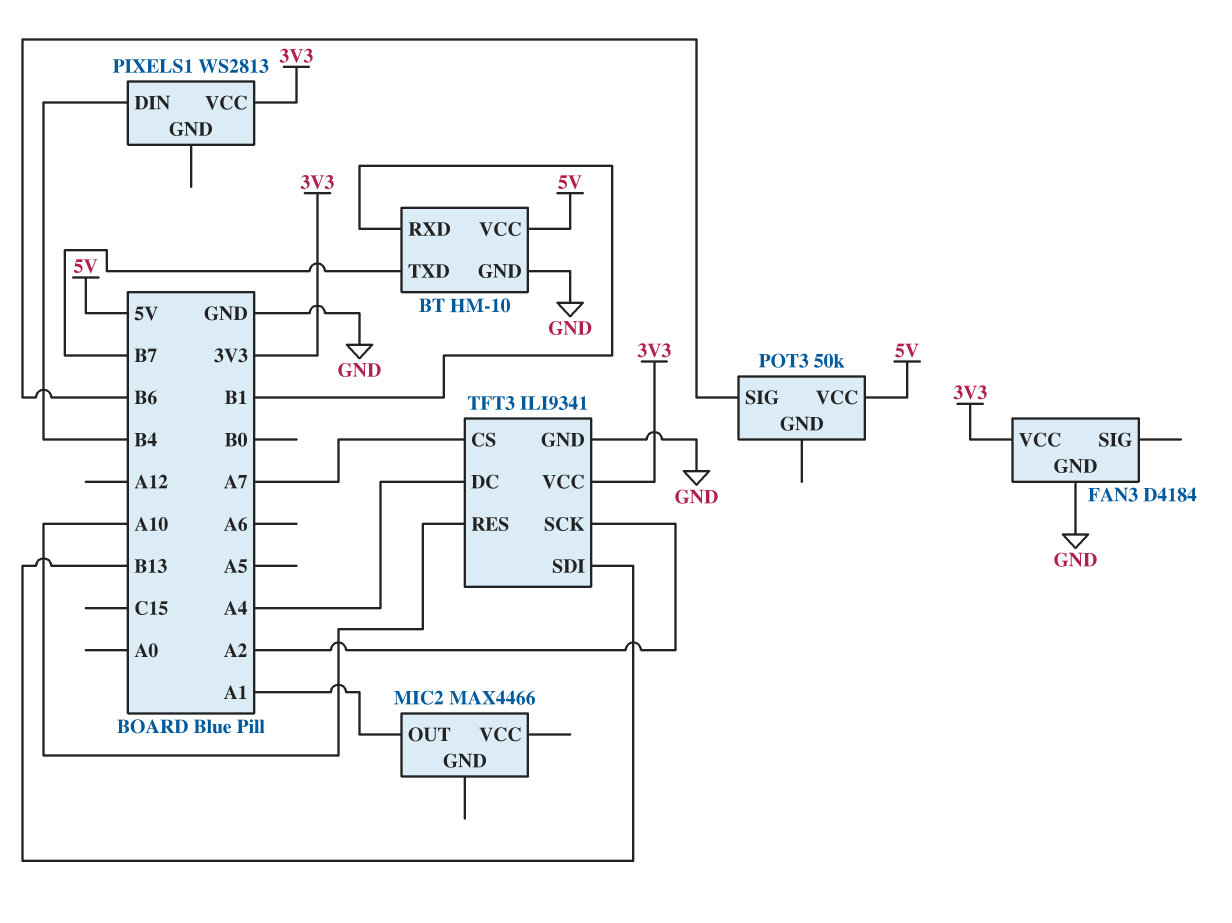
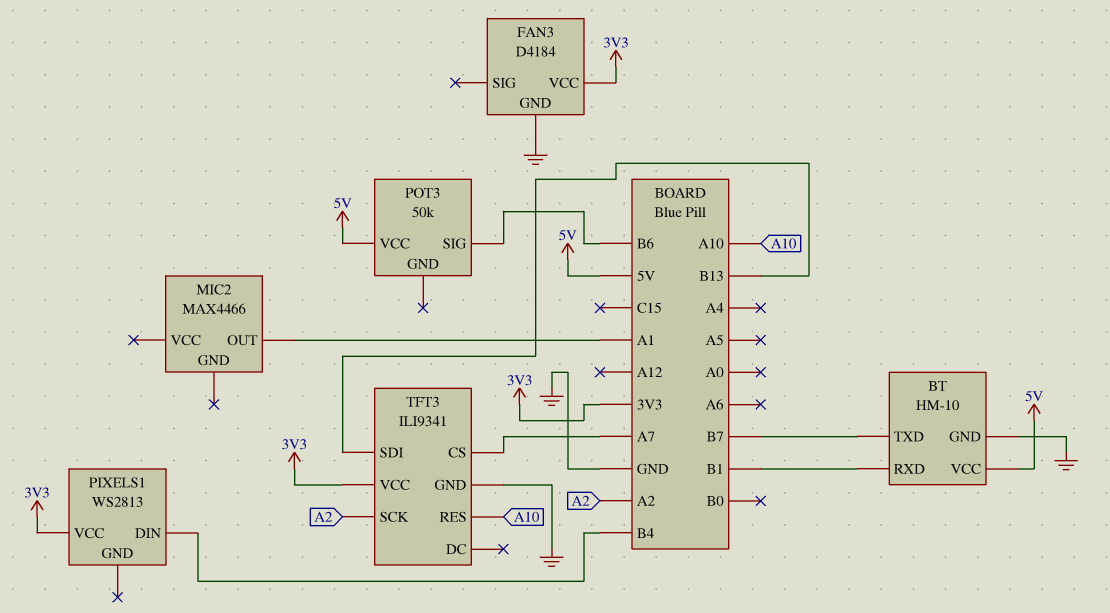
TFT3 pin DC: A4 -> none

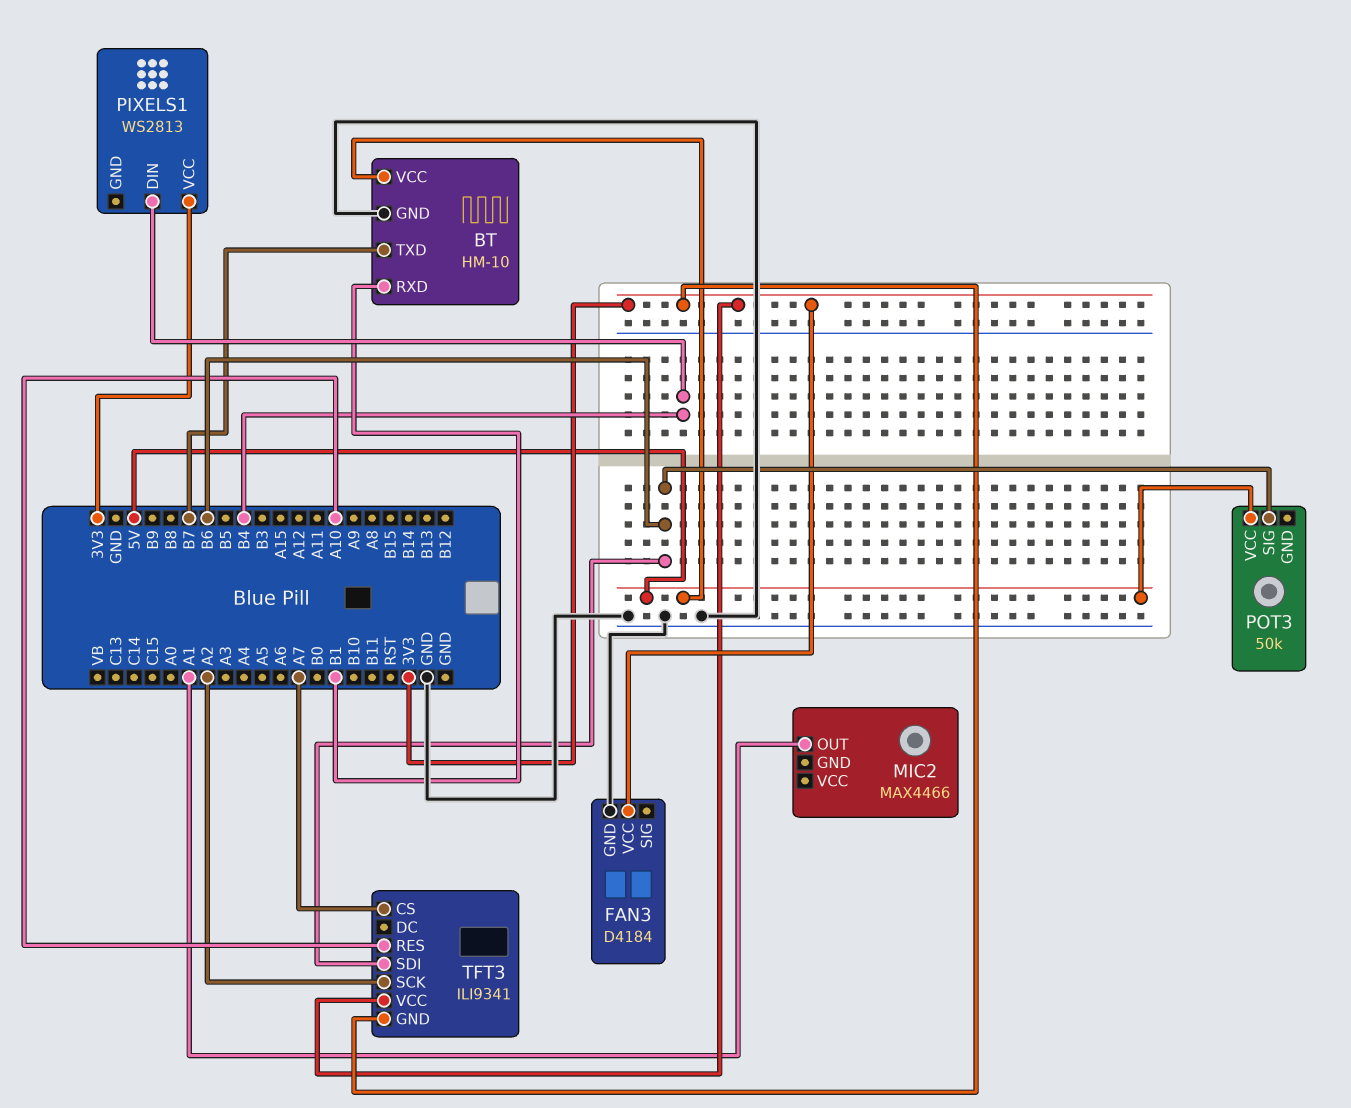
TFT3 pin GND: GND -> 3V3
TFT3 pin SDI: B13 -> B6

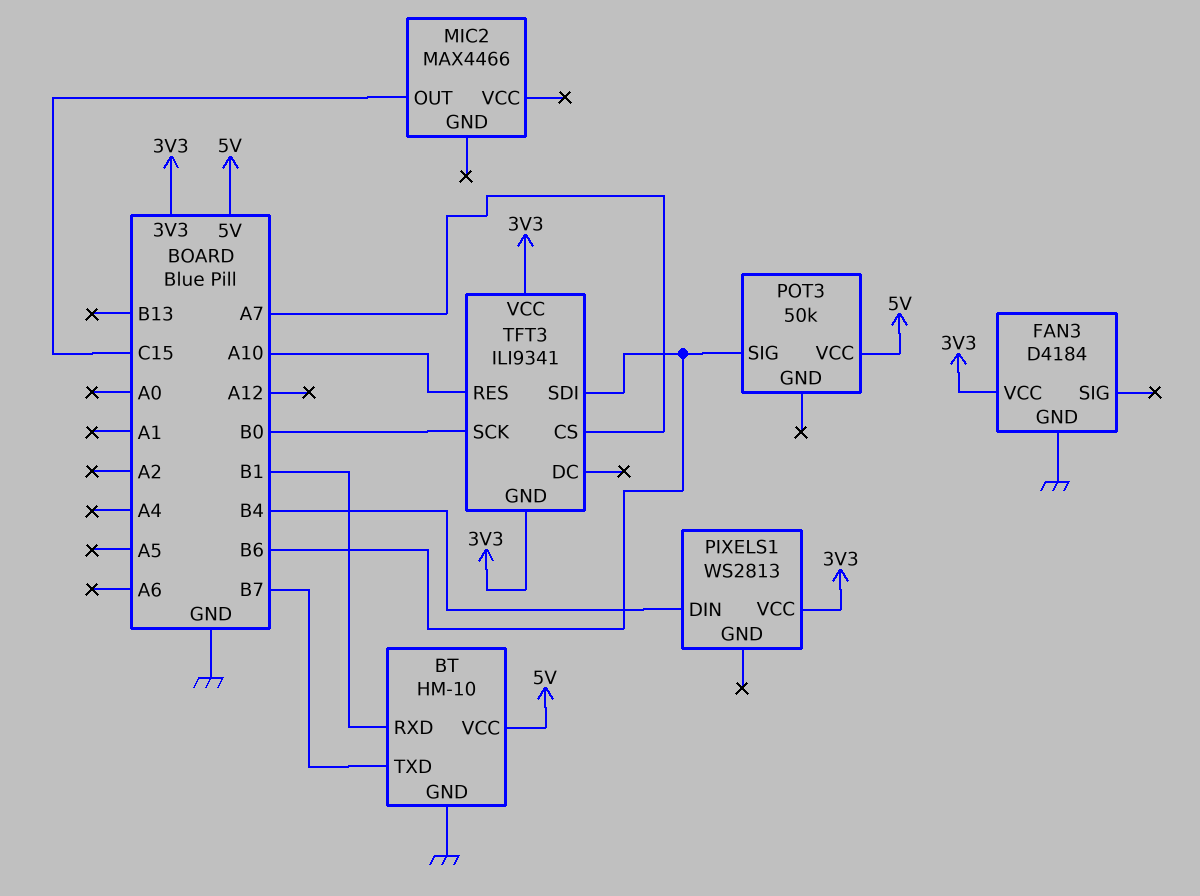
MIC2 pin OUT: A1 -> C15
TFT3 pin SCK: A2 -> B0

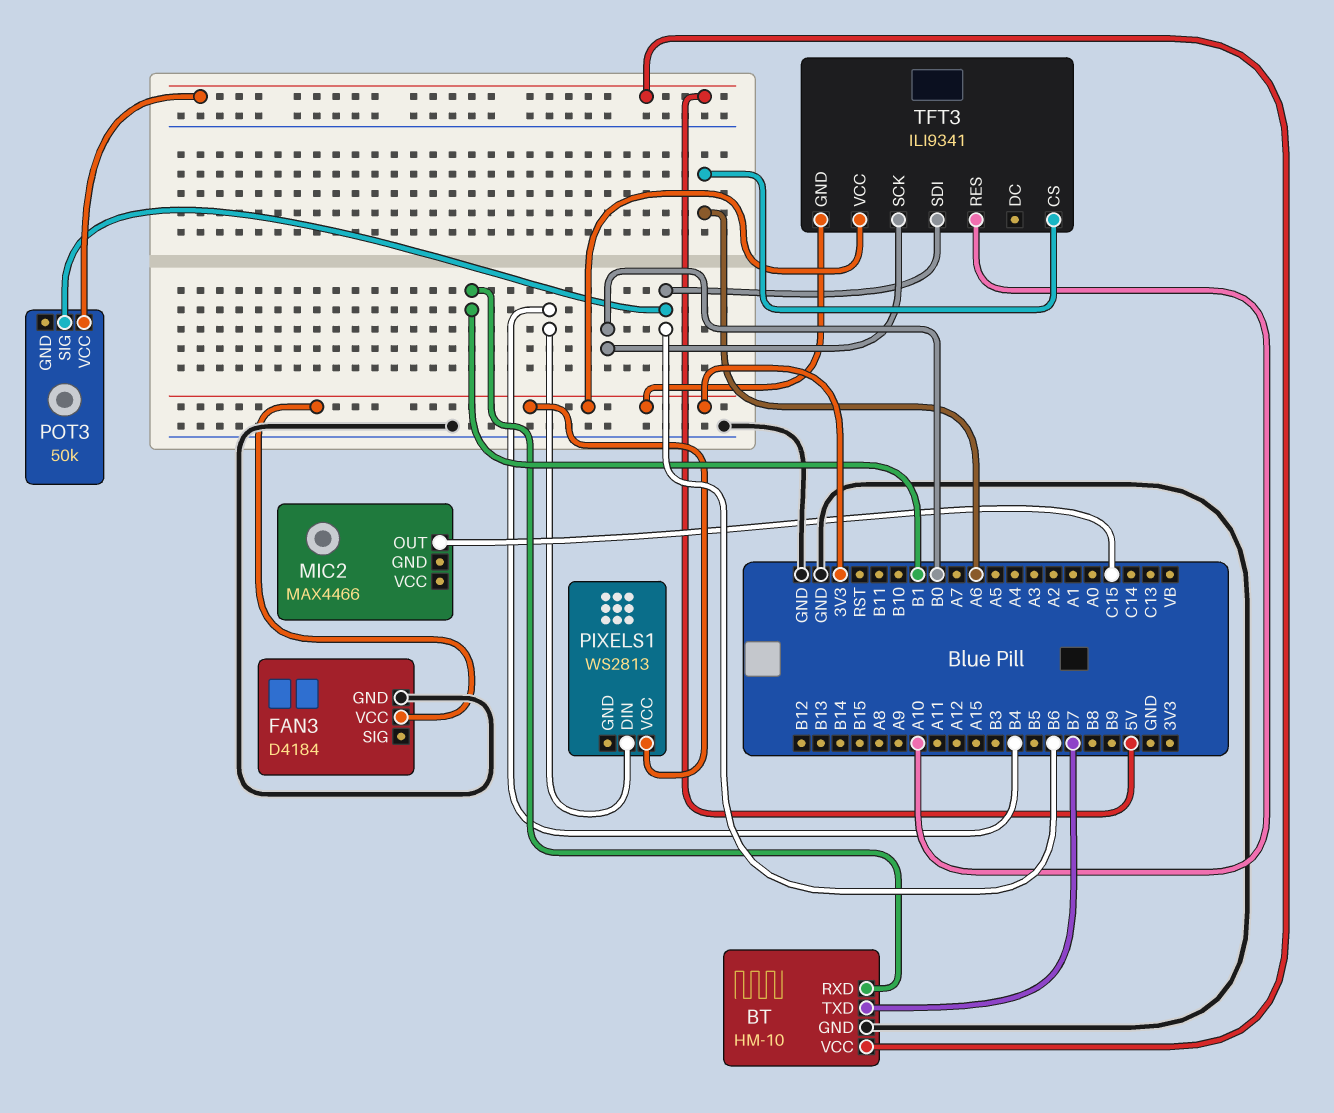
TFT3 pin CS: A7 -> A6

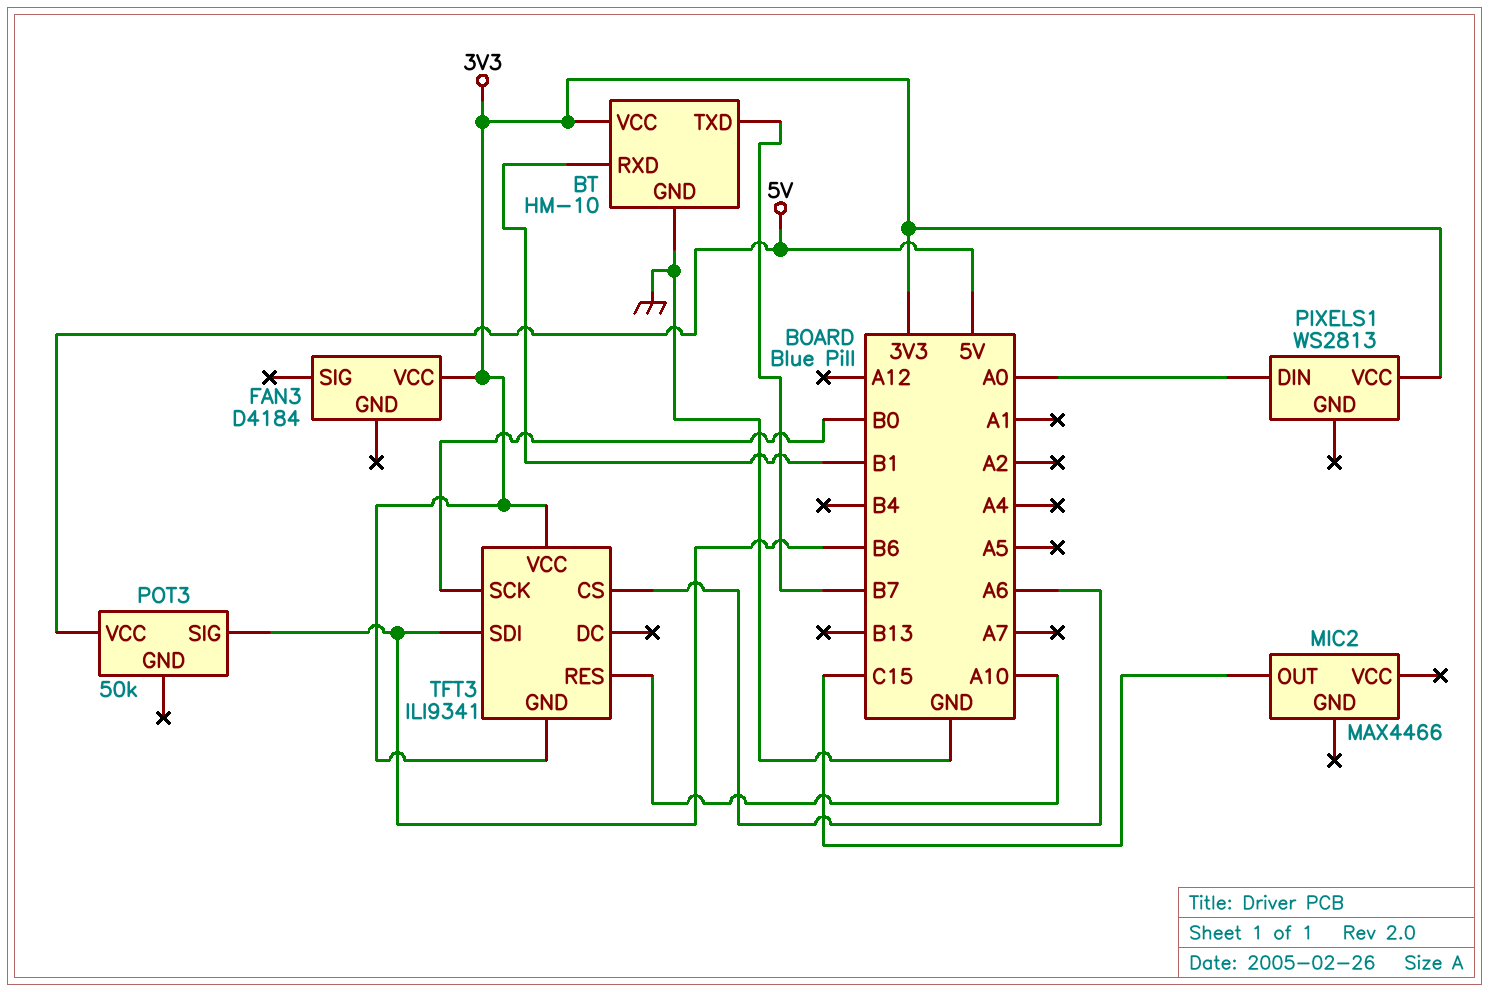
BT pin VCC: 5V -> 3V3
FAN3 pin GND: GND -> none
PIXELS1 pin DIN: B4 -> A0

